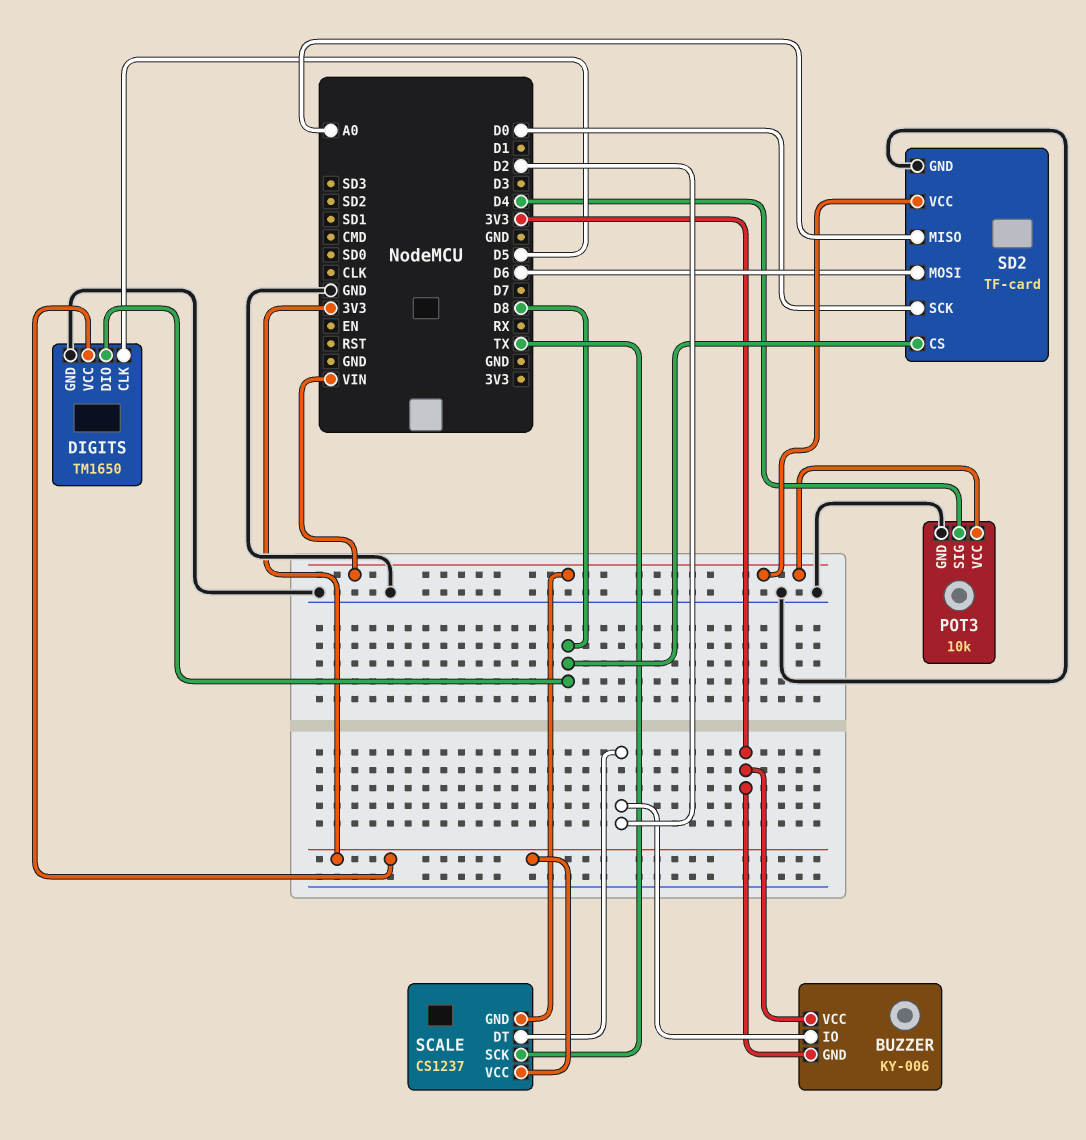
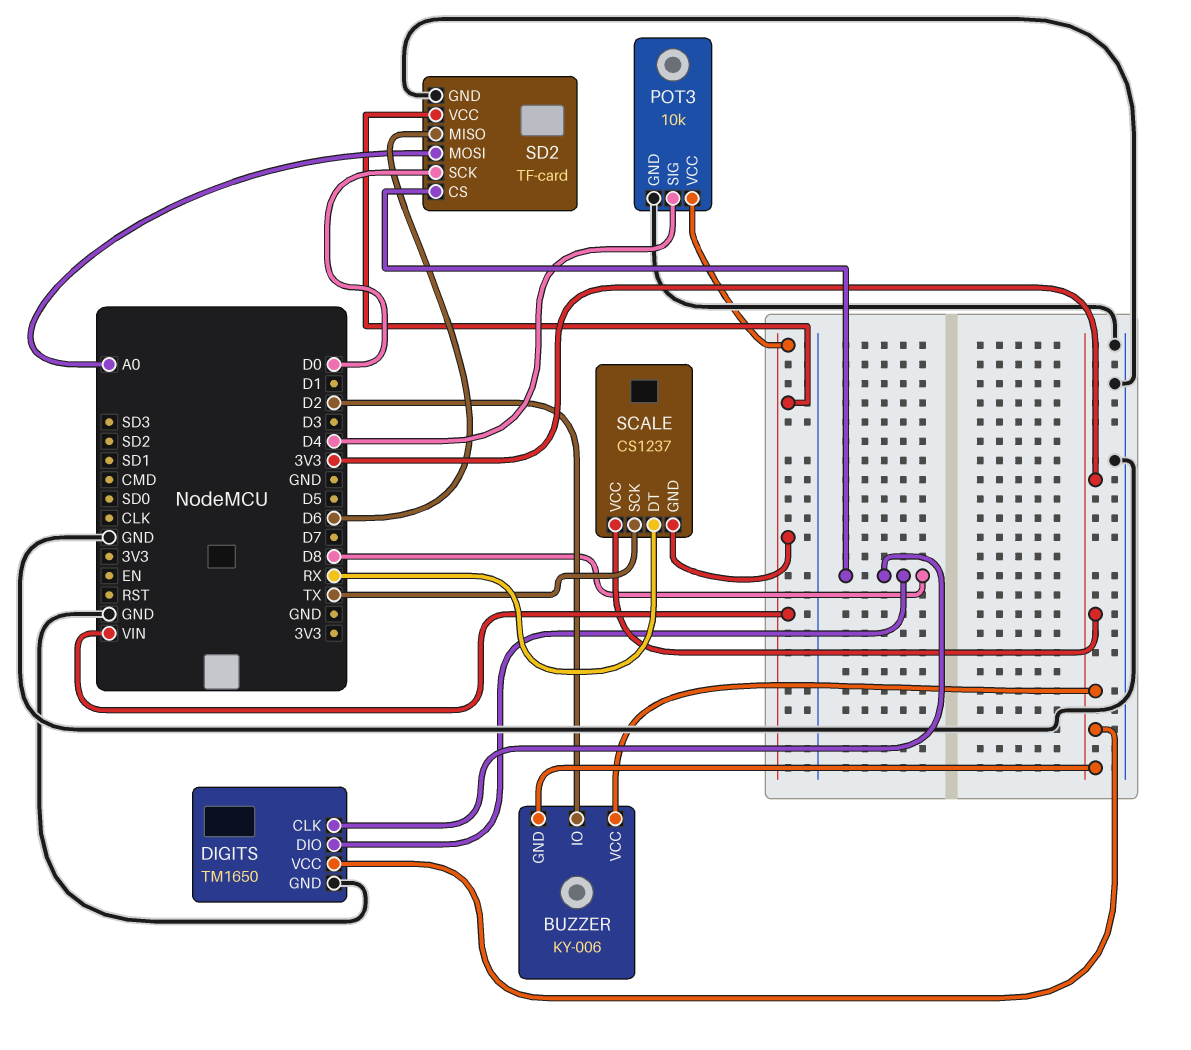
DIGITS pin CLK: D5 -> D8
SCALE pin DT: D2 -> RX
SD2 pin MISO: A0 -> D6
SD2 pin MOSI: D6 -> A0

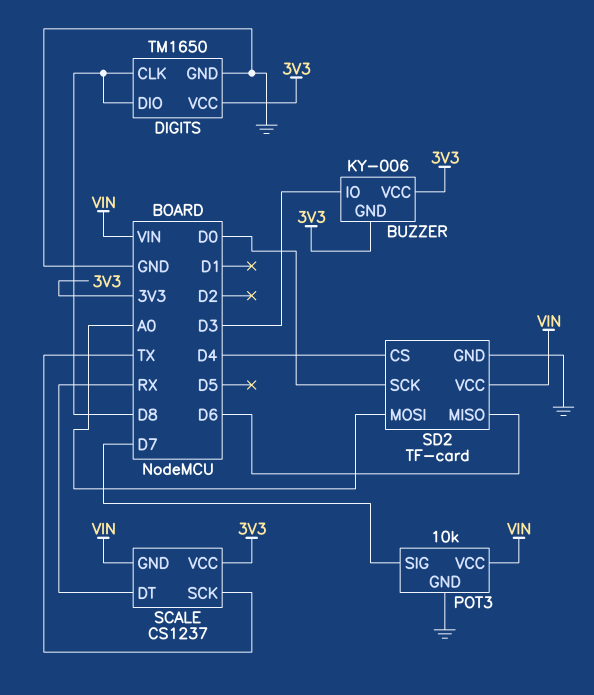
BUZZER pin IO: D2 -> D3
POT3 pin SIG: D4 -> D7
SD2 pin CS: D8 -> D4

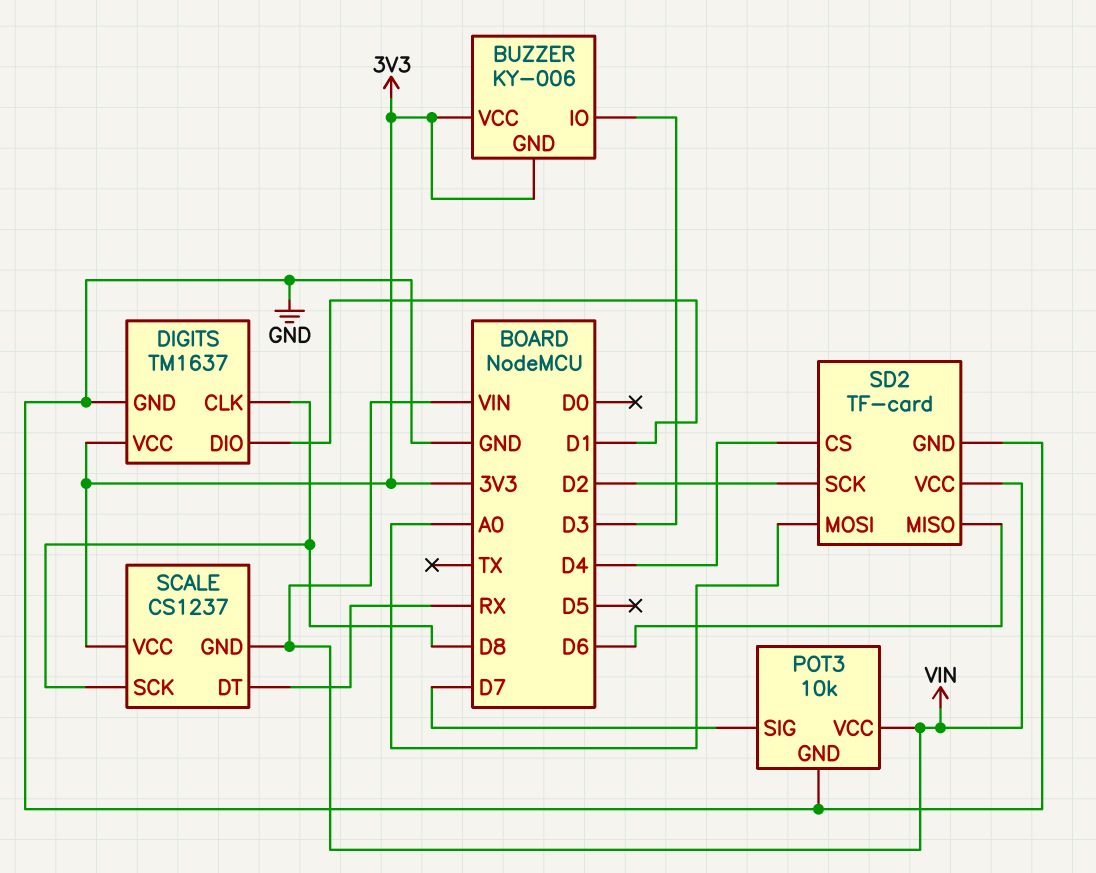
DIGITS: TM1650 -> TM1637
DIGITS pin DIO: D8 -> D1
SCALE pin SCK: TX -> D8
SD2 pin SCK: D0 -> D2

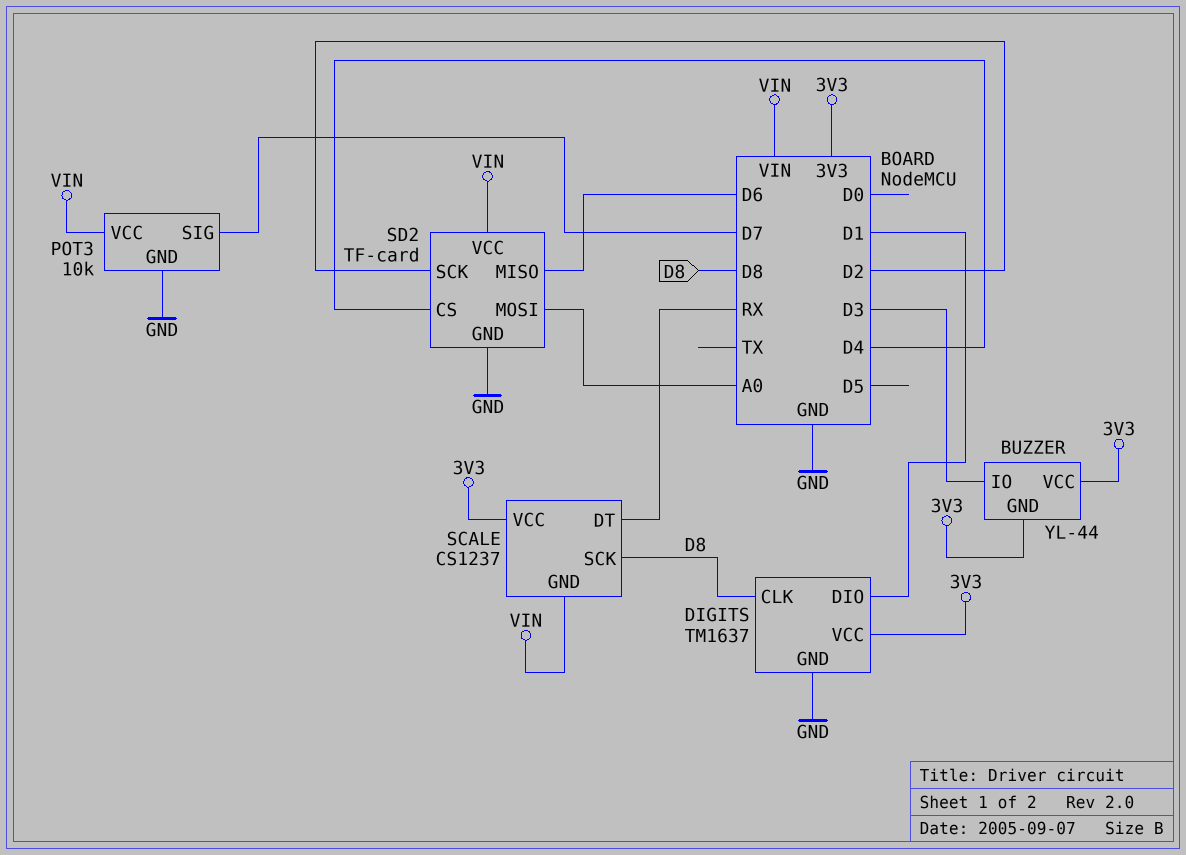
BUZZER: KY-006 -> YL-44

